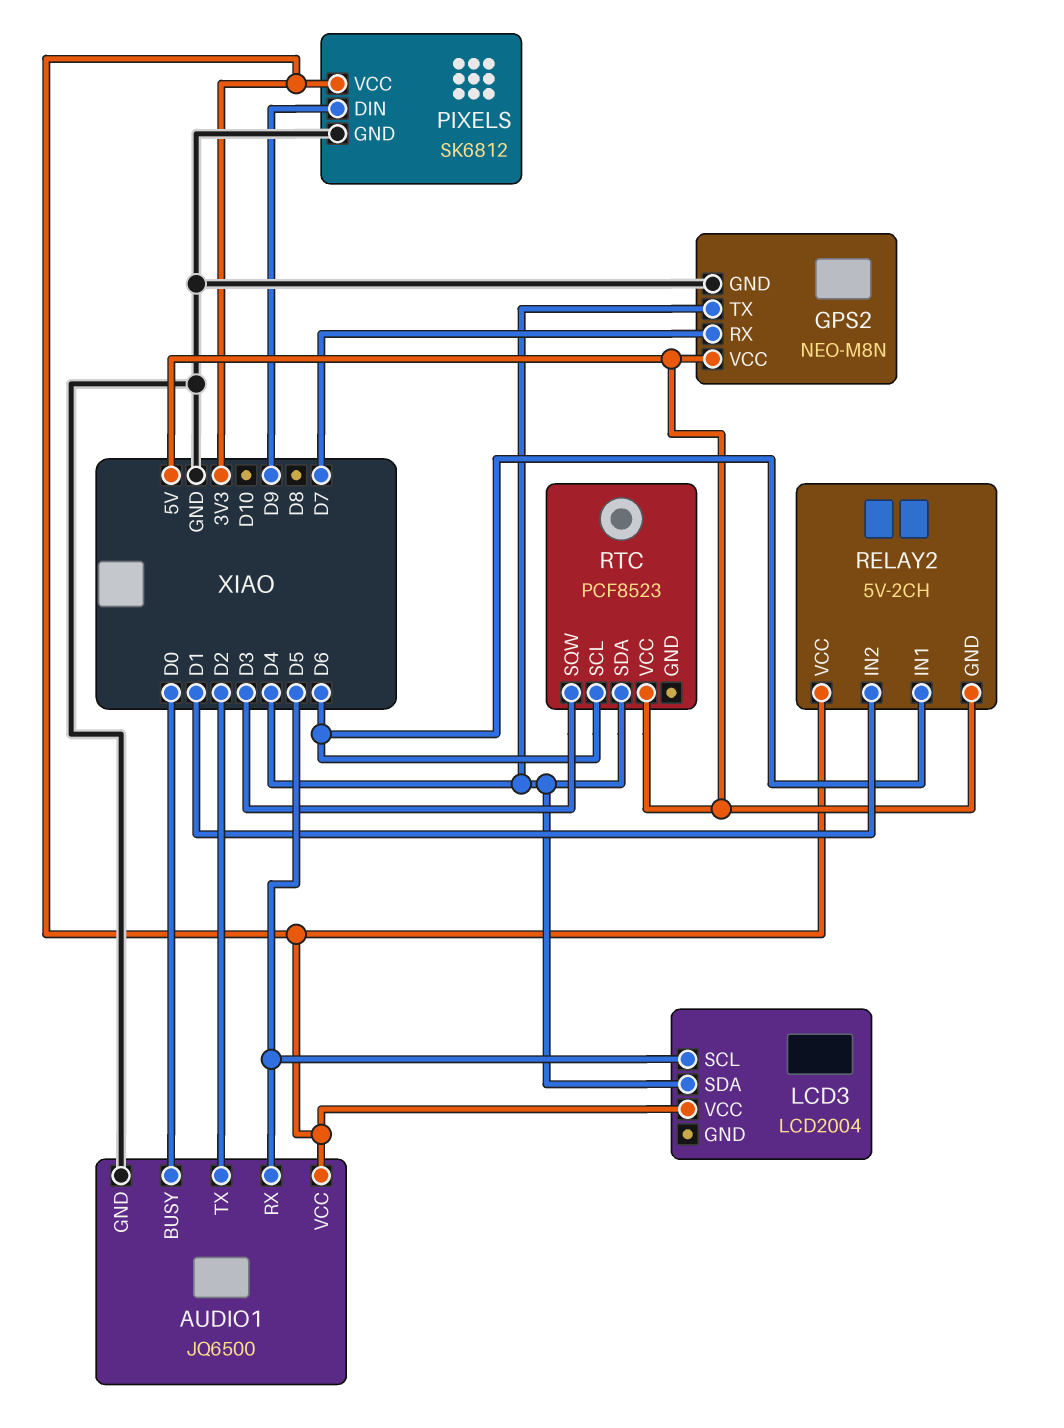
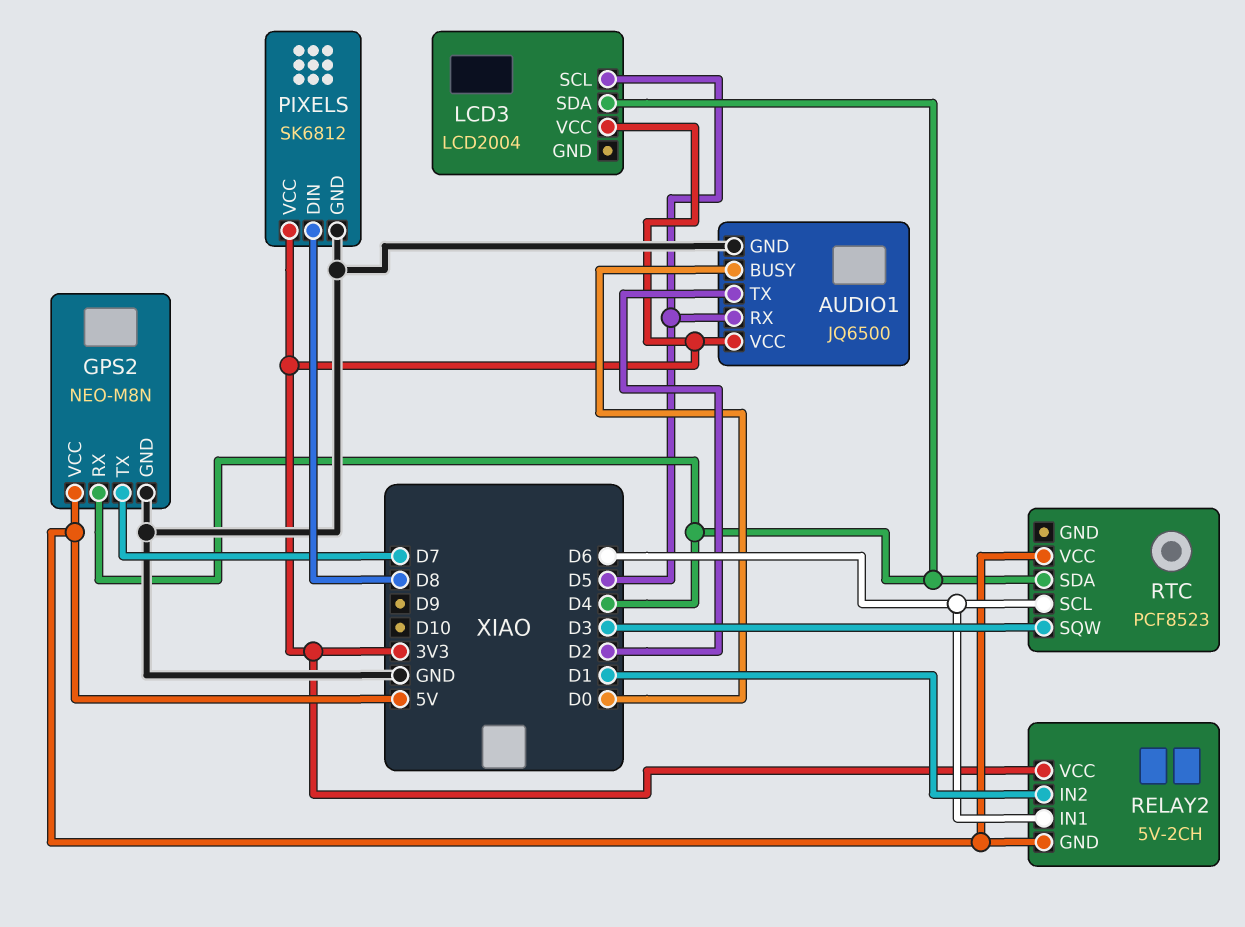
GPS2 pin RX: D7 -> D4
GPS2 pin TX: D4 -> D7
PIXELS pin DIN: D9 -> D8

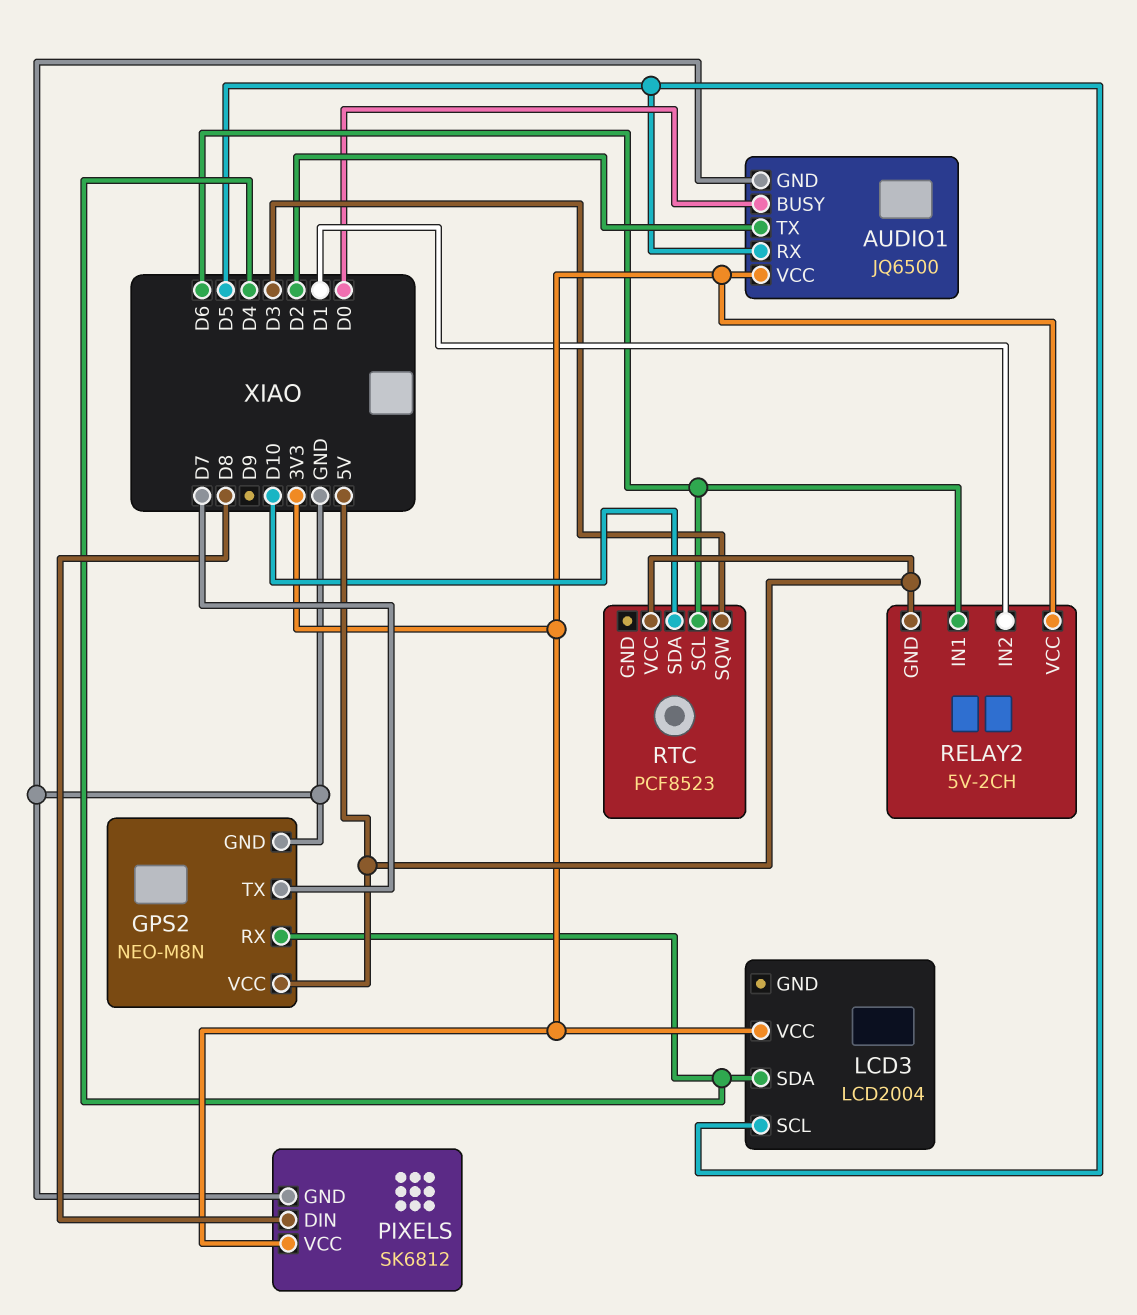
RTC pin SDA: D4 -> D10

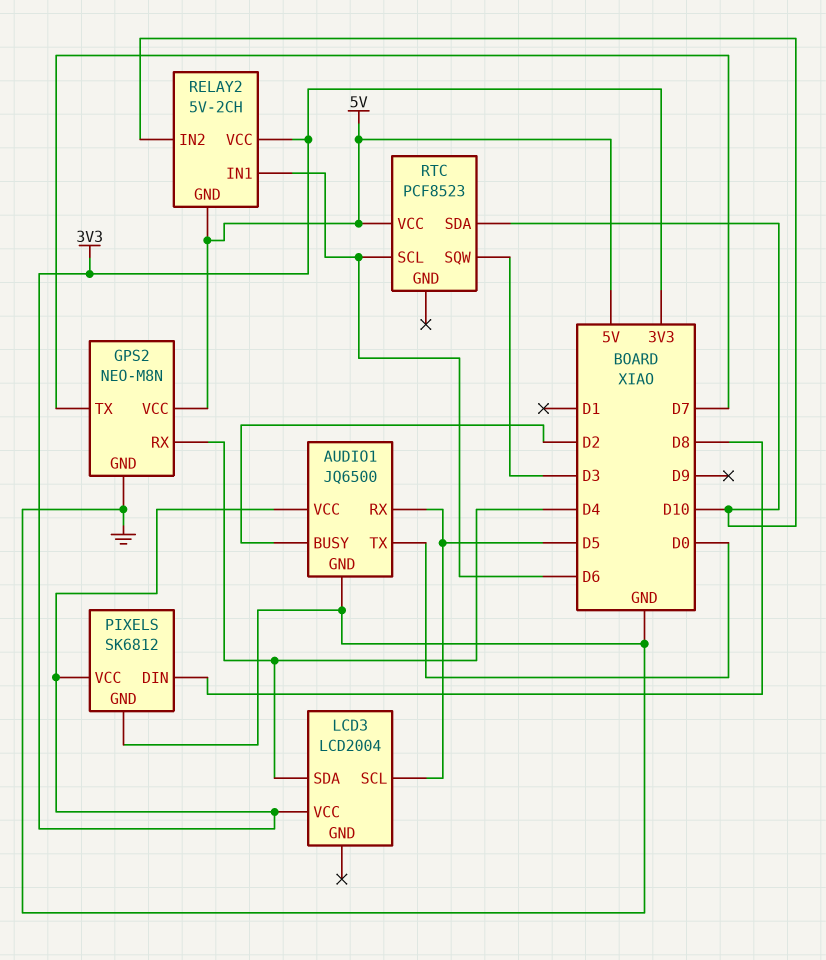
AUDIO1 pin BUSY: D0 -> D2
AUDIO1 pin TX: D2 -> D0
RELAY2 pin IN2: D1 -> D10

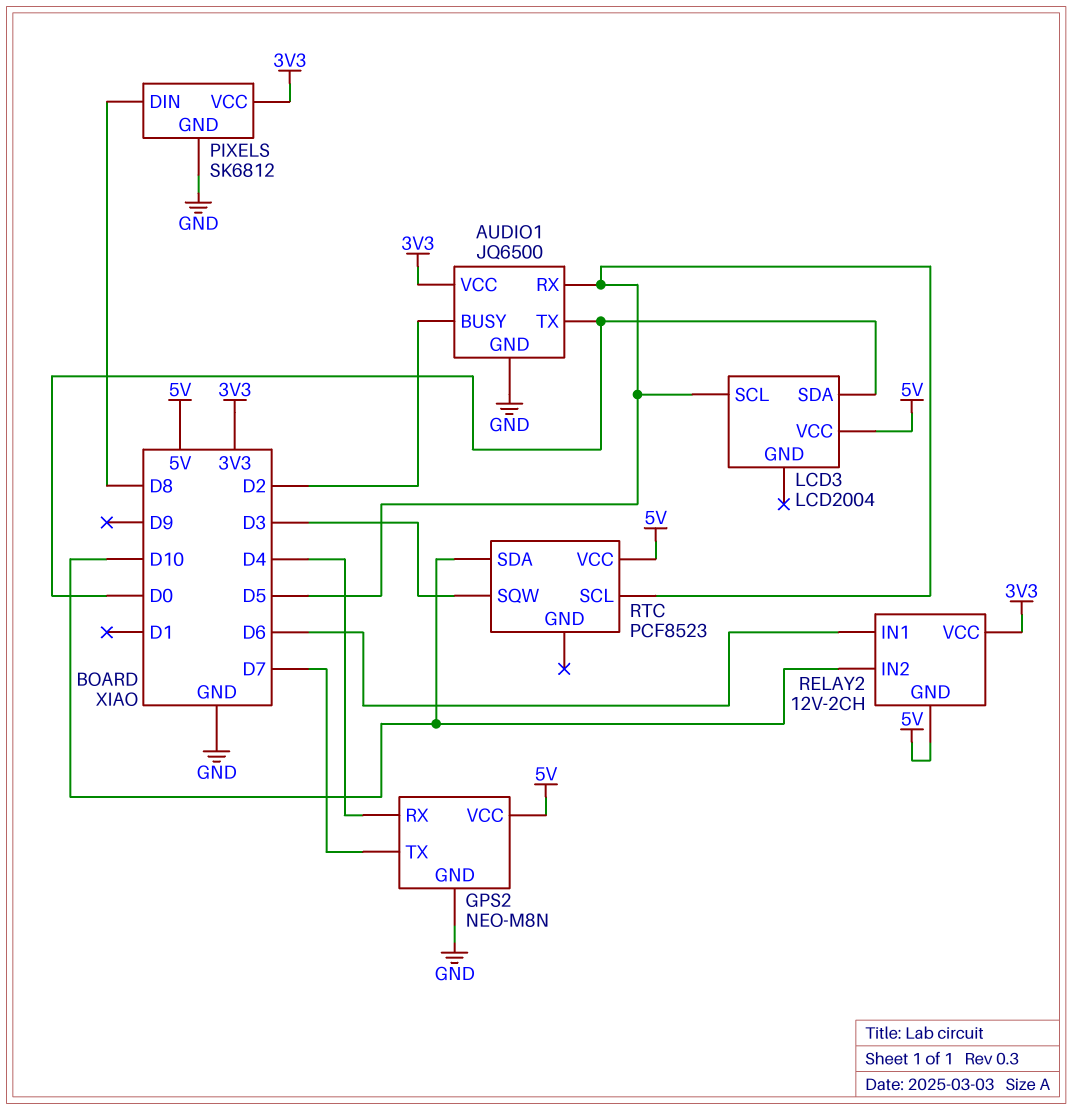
LCD3 pin SDA: D4 -> D0
LCD3 pin VCC: 3V3 -> 5V
RELAY2: 5V-2CH -> 12V-2CH
RTC pin SCL: D6 -> D5

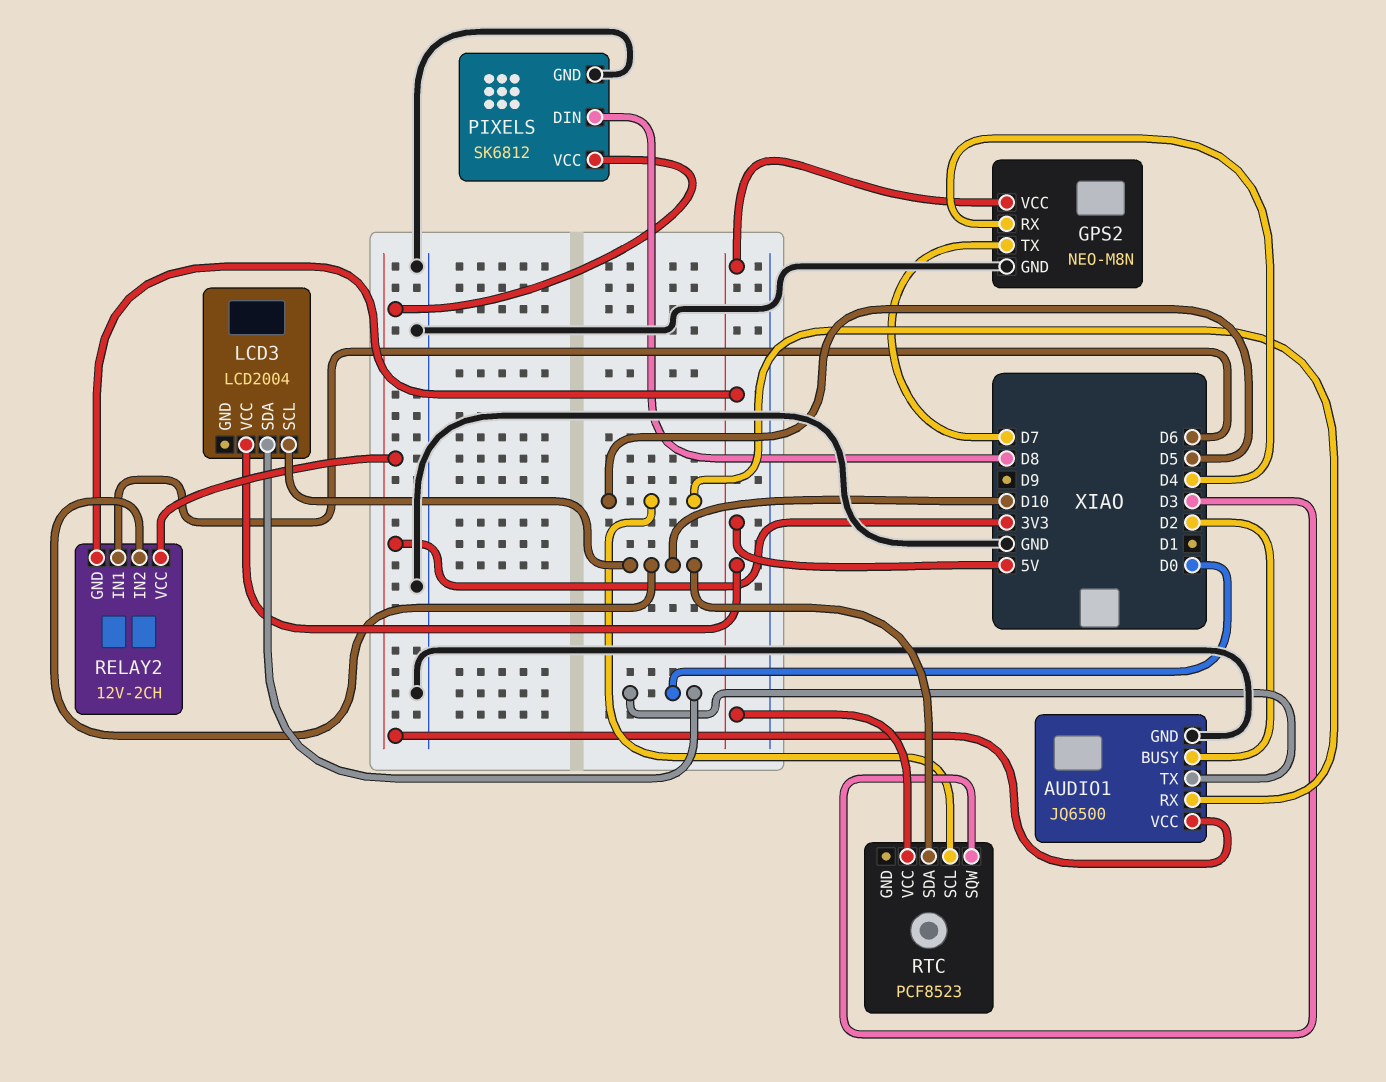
LCD3 pin SCL: D5 -> D10

